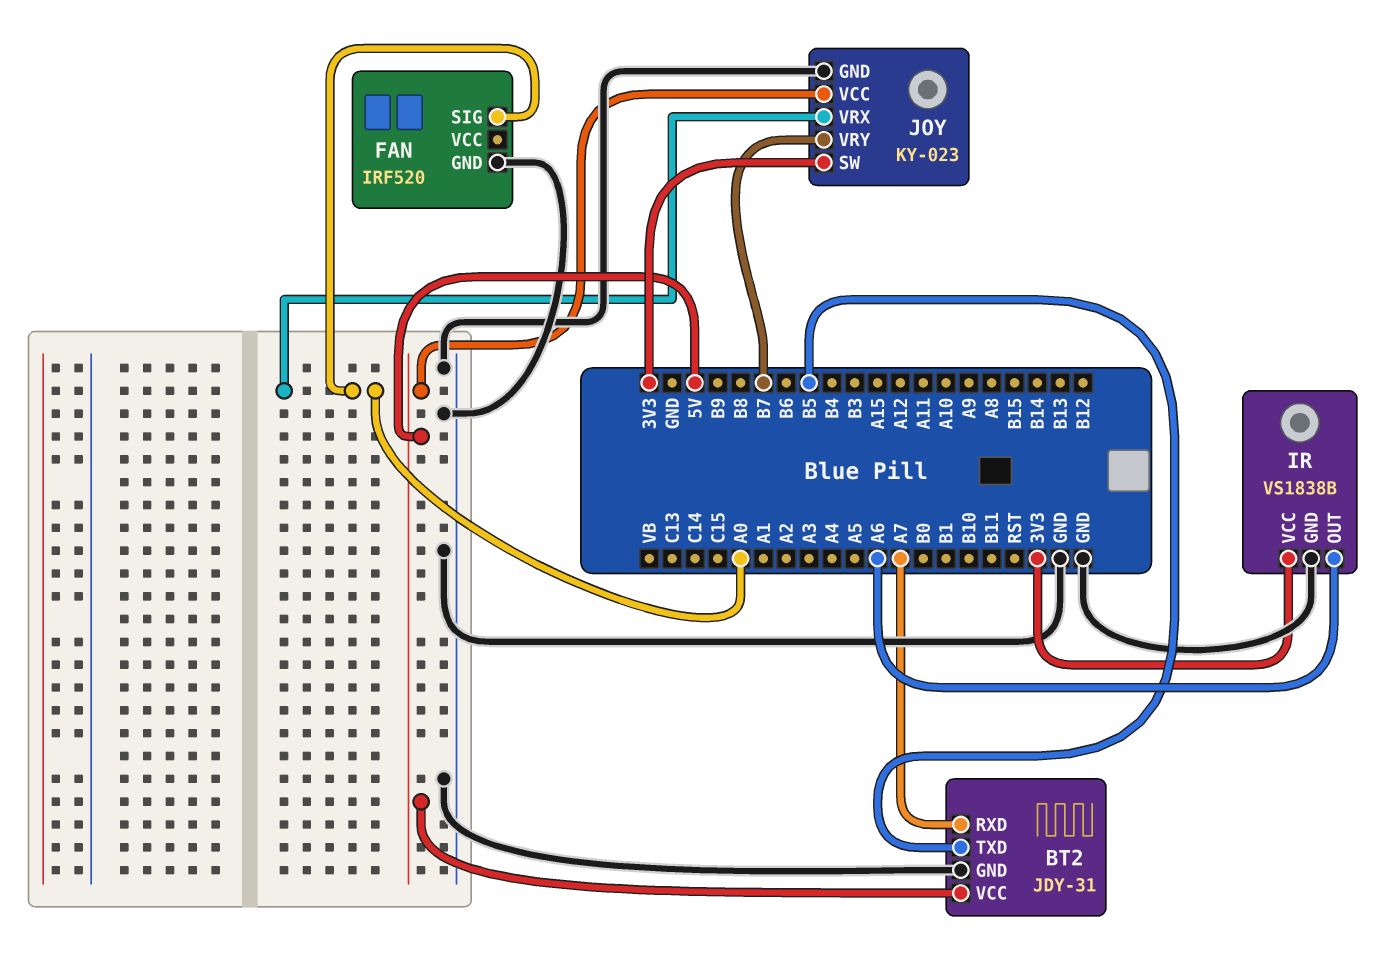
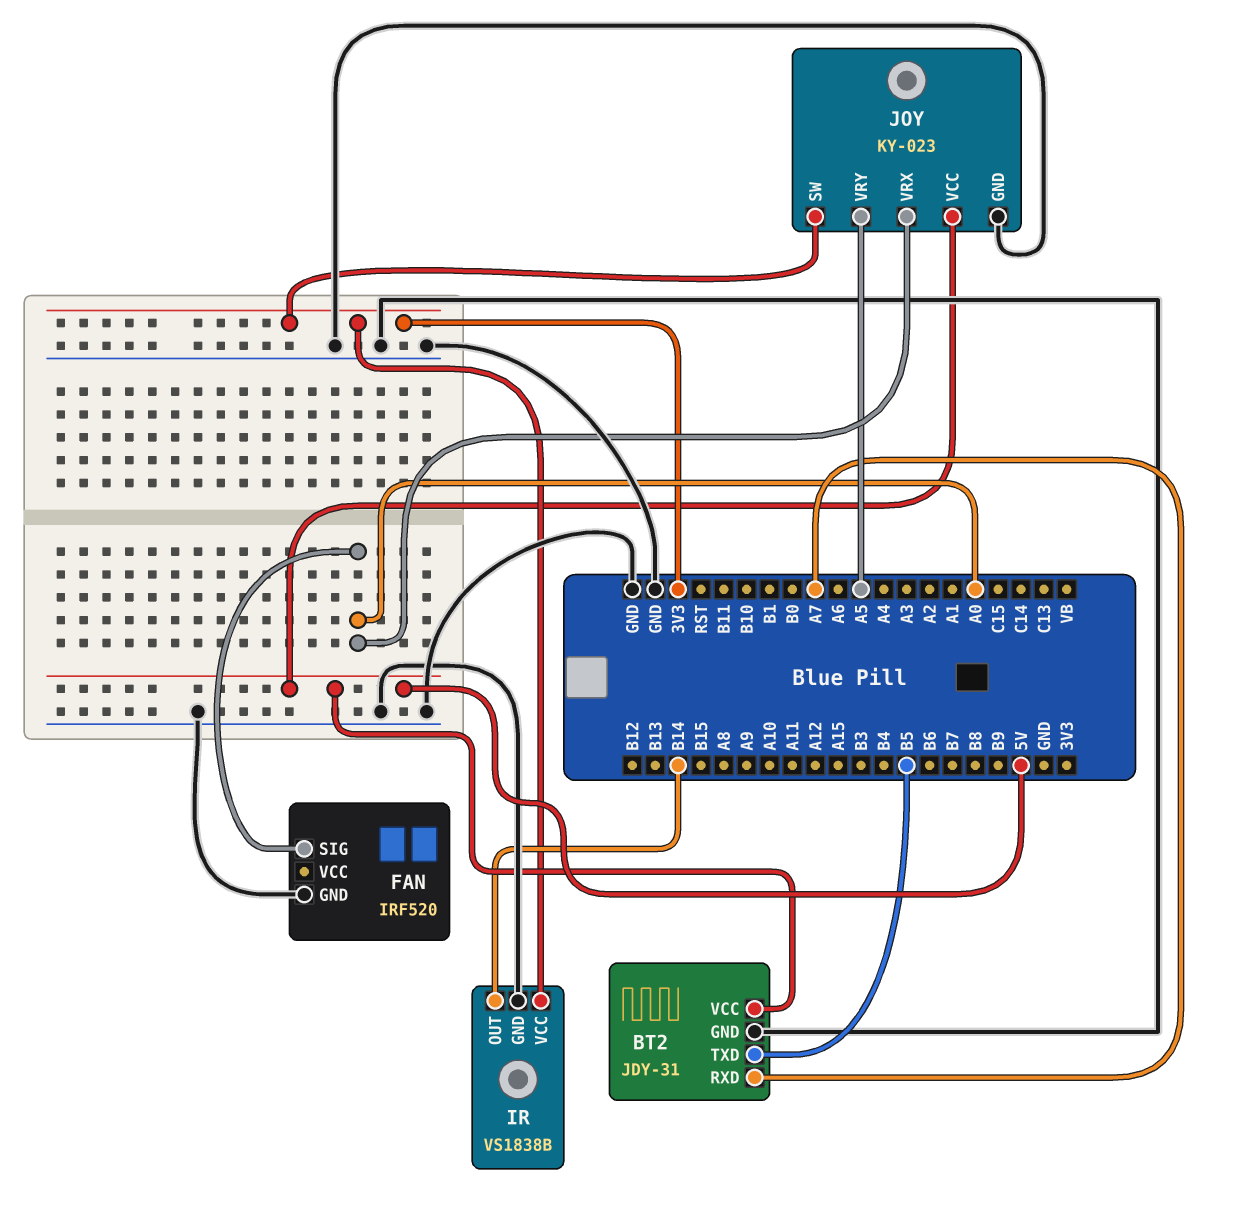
IR pin OUT: A6 -> B14
JOY pin VRY: B7 -> A5

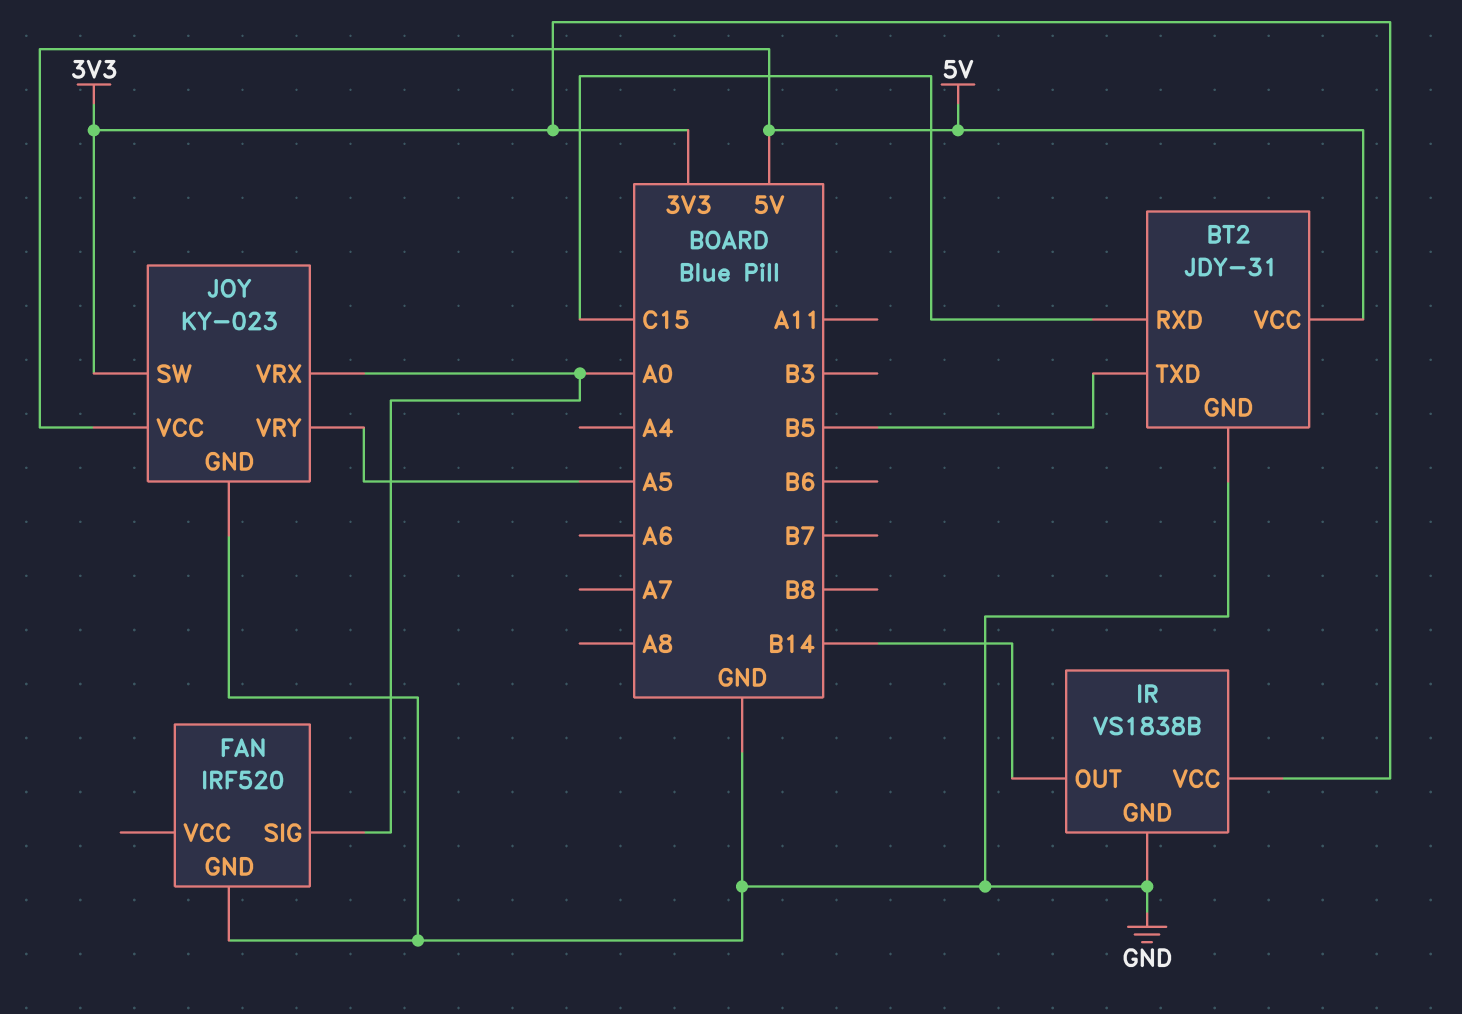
BT2 pin RXD: A7 -> C15

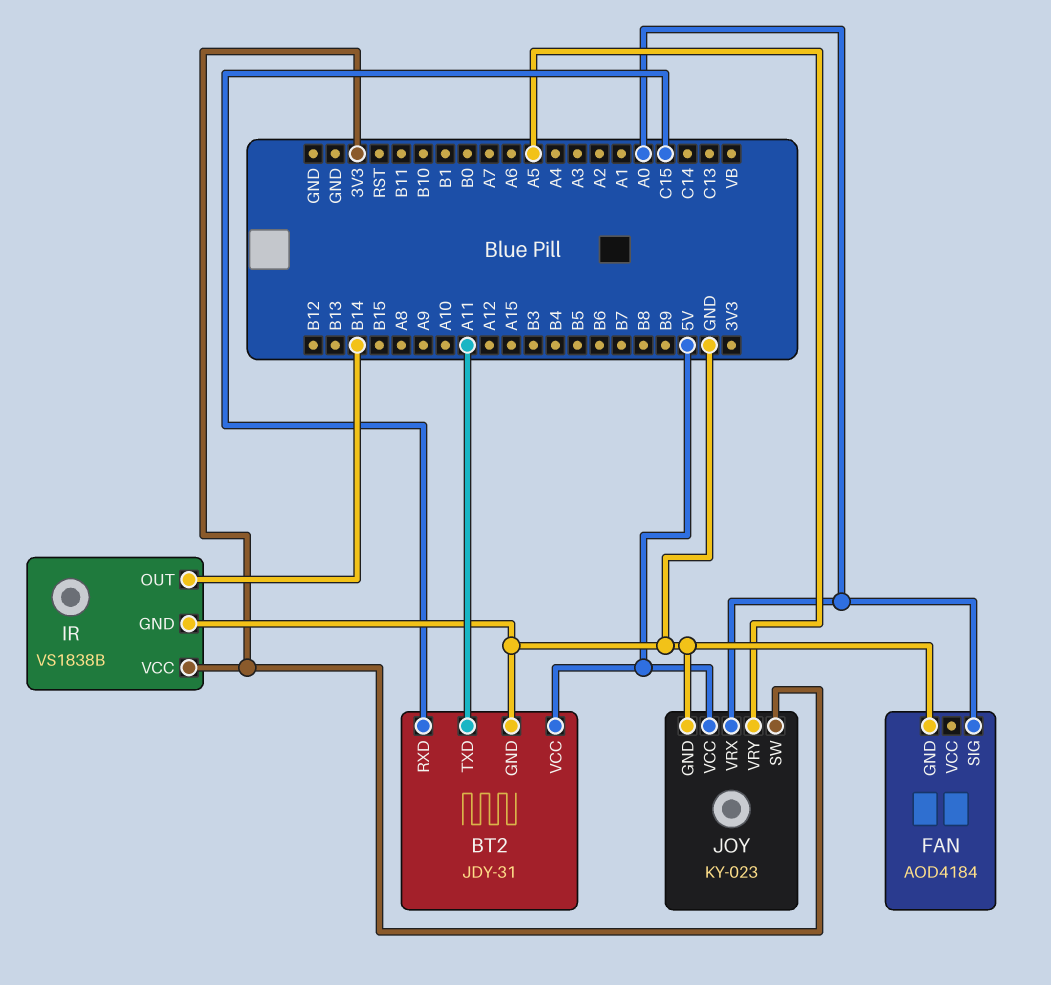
BT2 pin TXD: B5 -> A11
FAN: IRF520 -> AOD4184

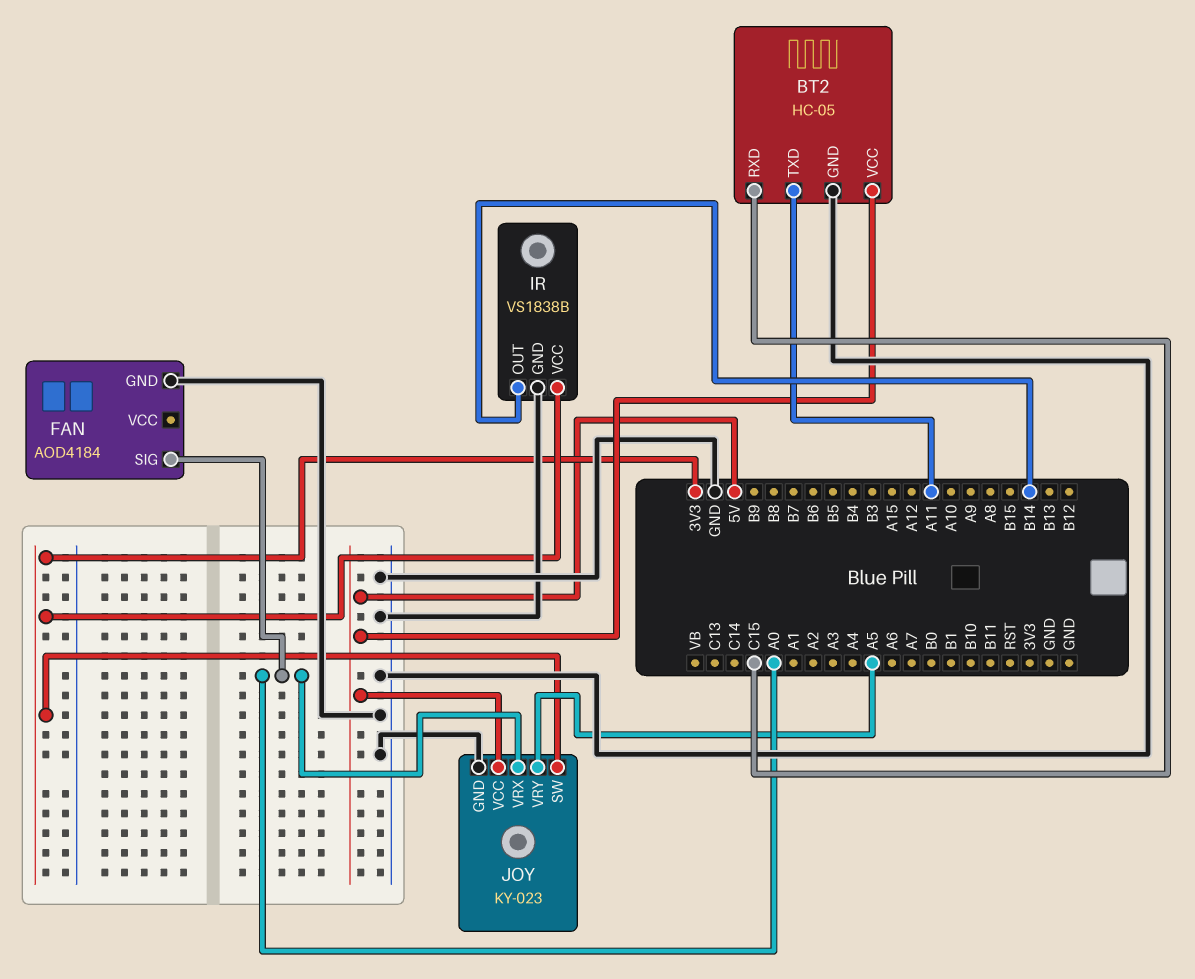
BT2: JDY-31 -> HC-05

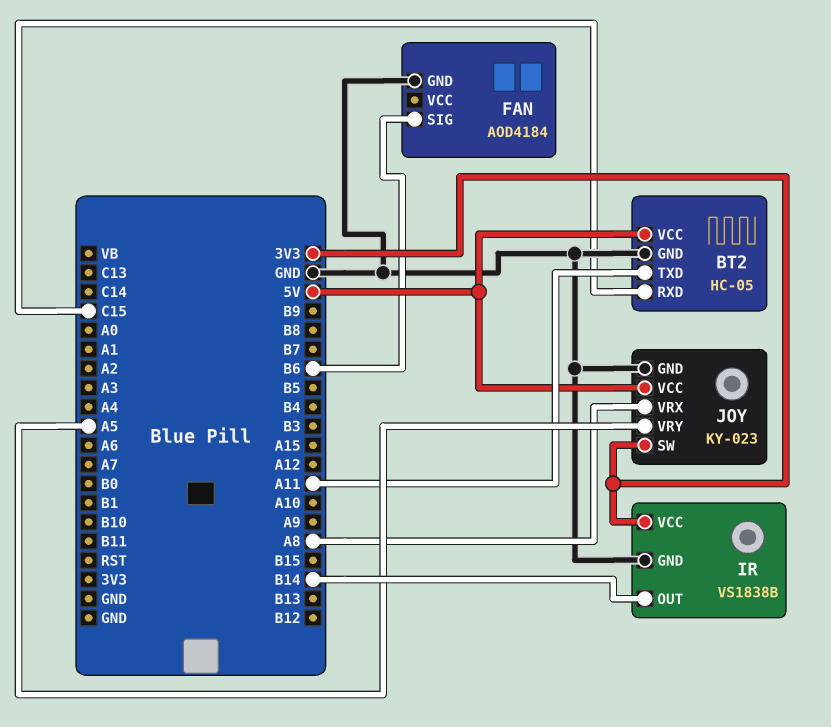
FAN pin SIG: A0 -> B6
JOY pin VRX: A0 -> A8

